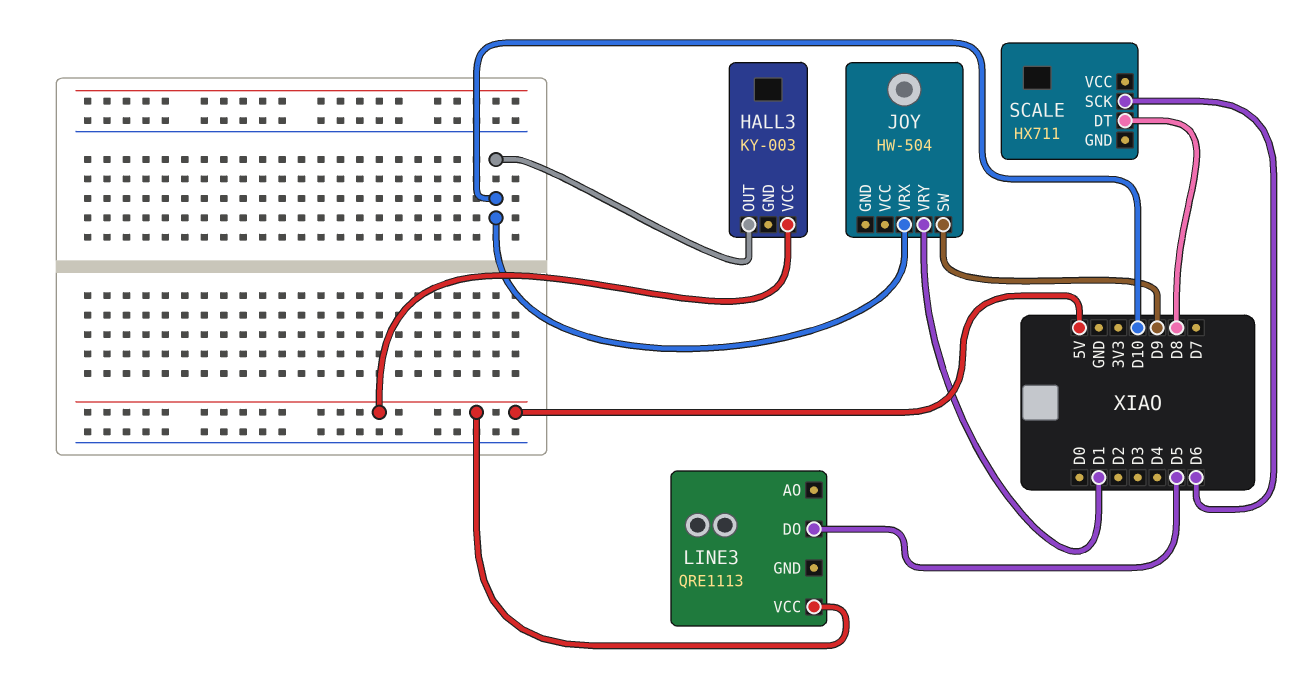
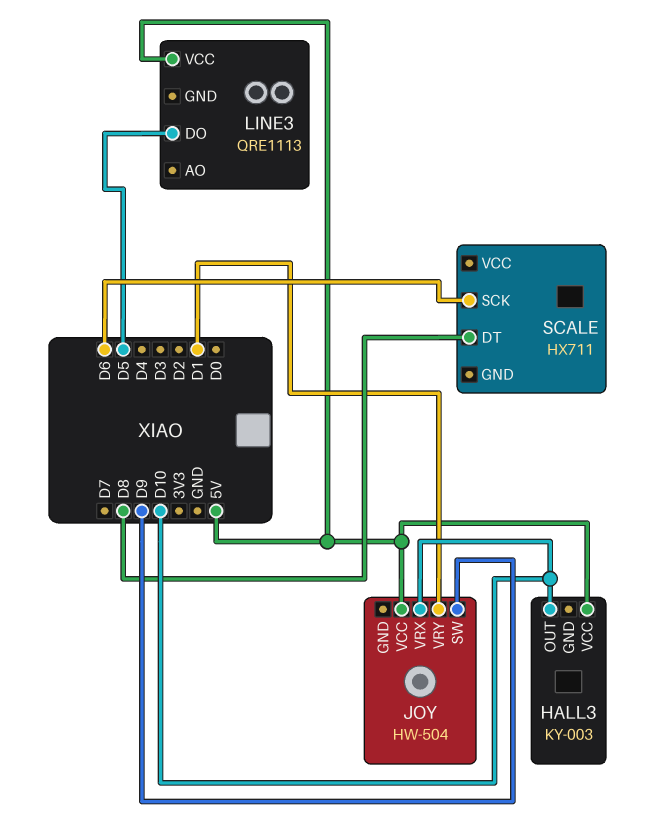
JOY pin VCC: none -> 5V

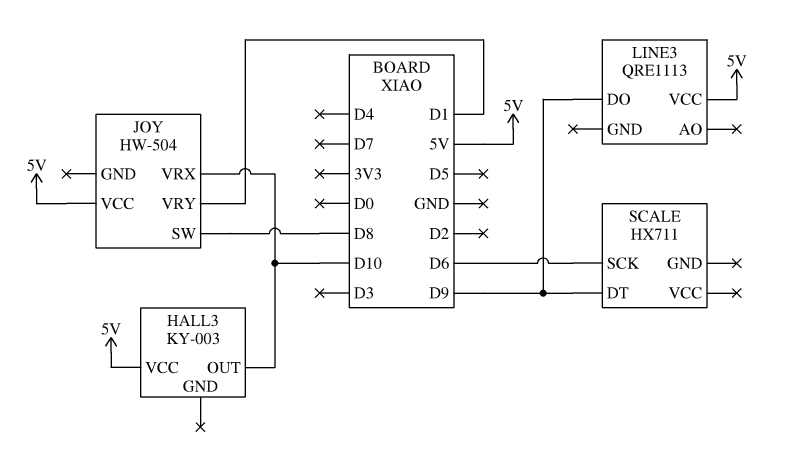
JOY pin SW: D9 -> D8
LINE3 pin DO: D5 -> D9
SCALE pin DT: D8 -> D9

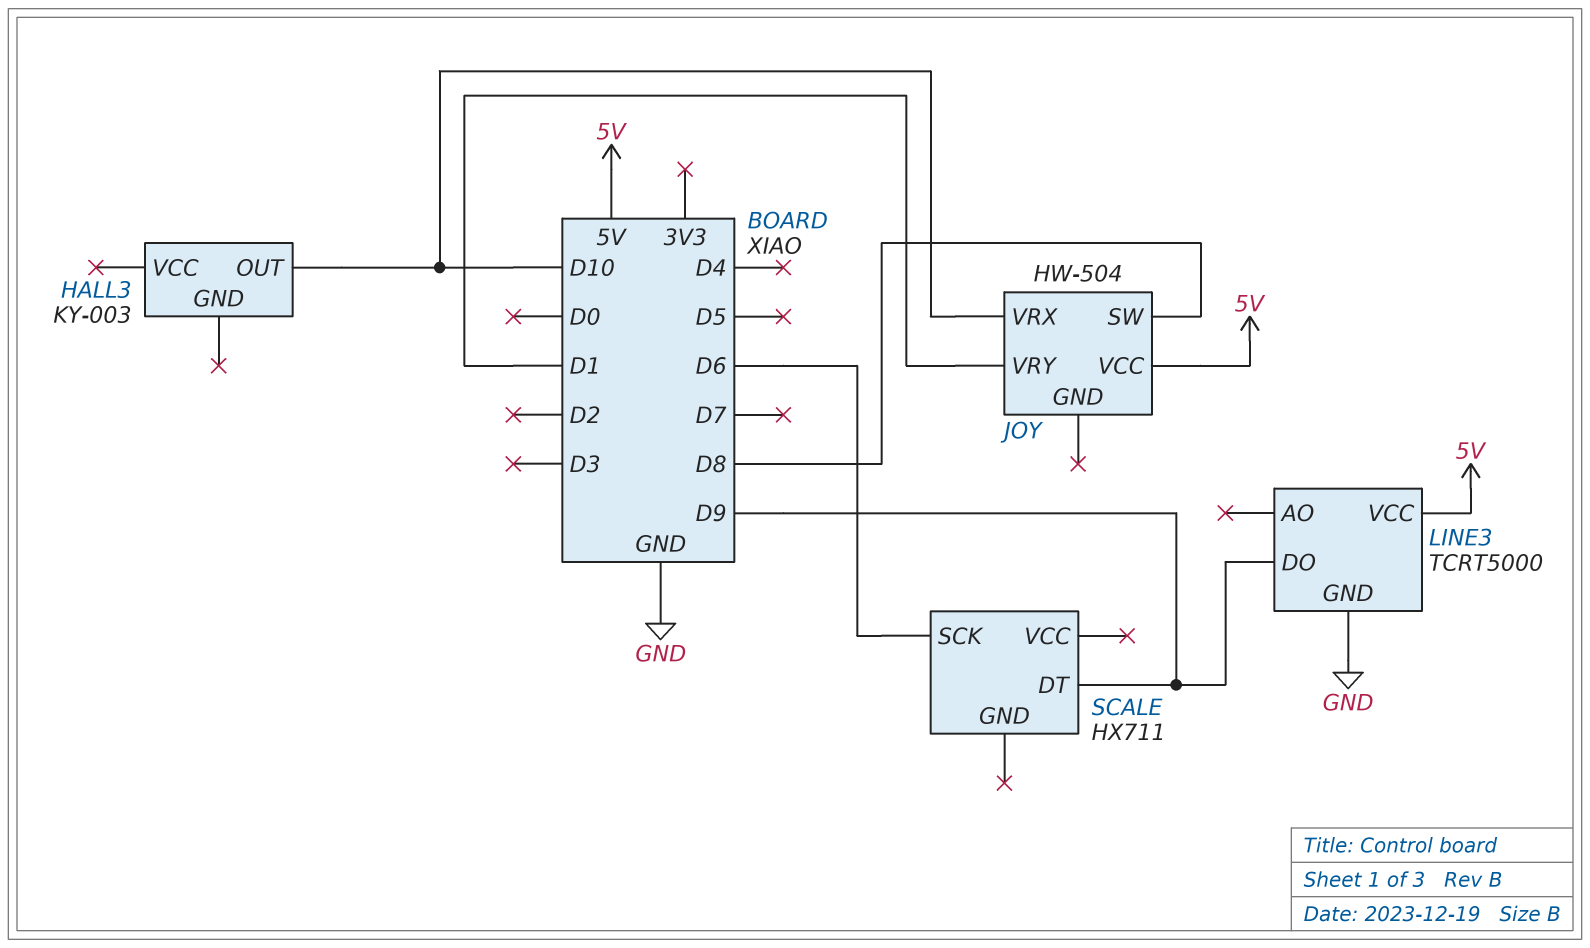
HALL3 pin VCC: 5V -> none
LINE3: QRE1113 -> TCRT5000
LINE3 pin GND: none -> GND

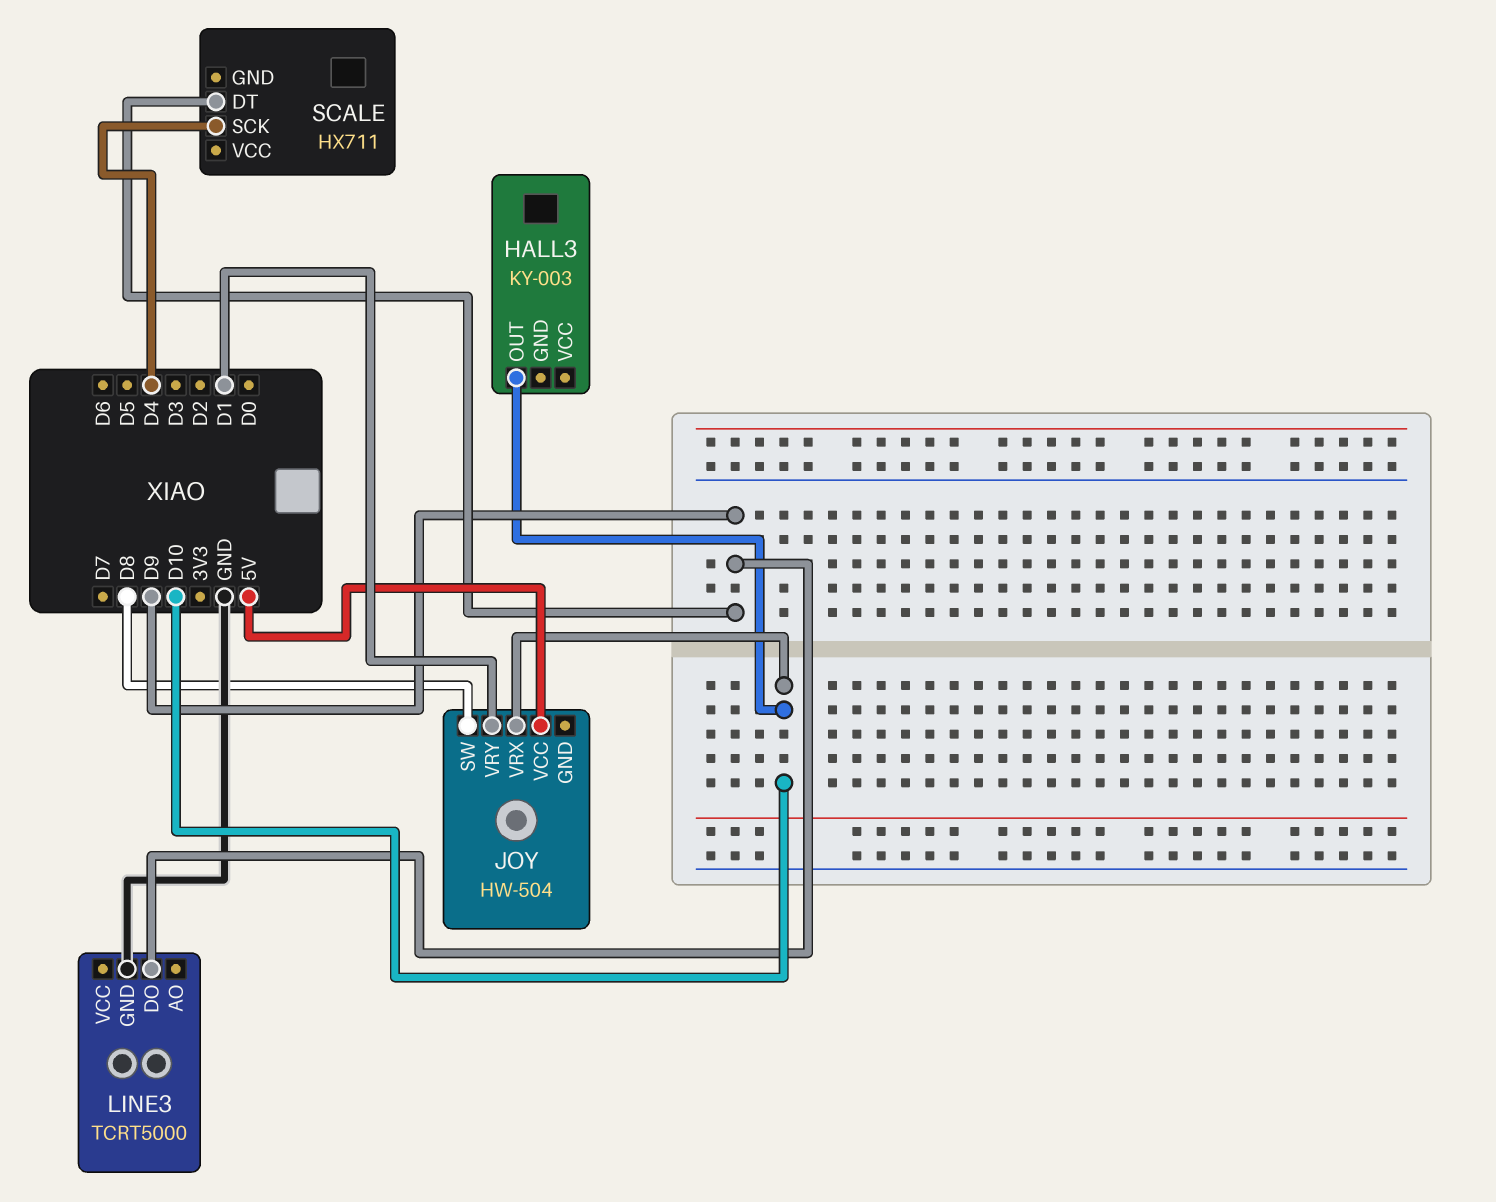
LINE3 pin VCC: 5V -> none
SCALE pin SCK: D6 -> D4

